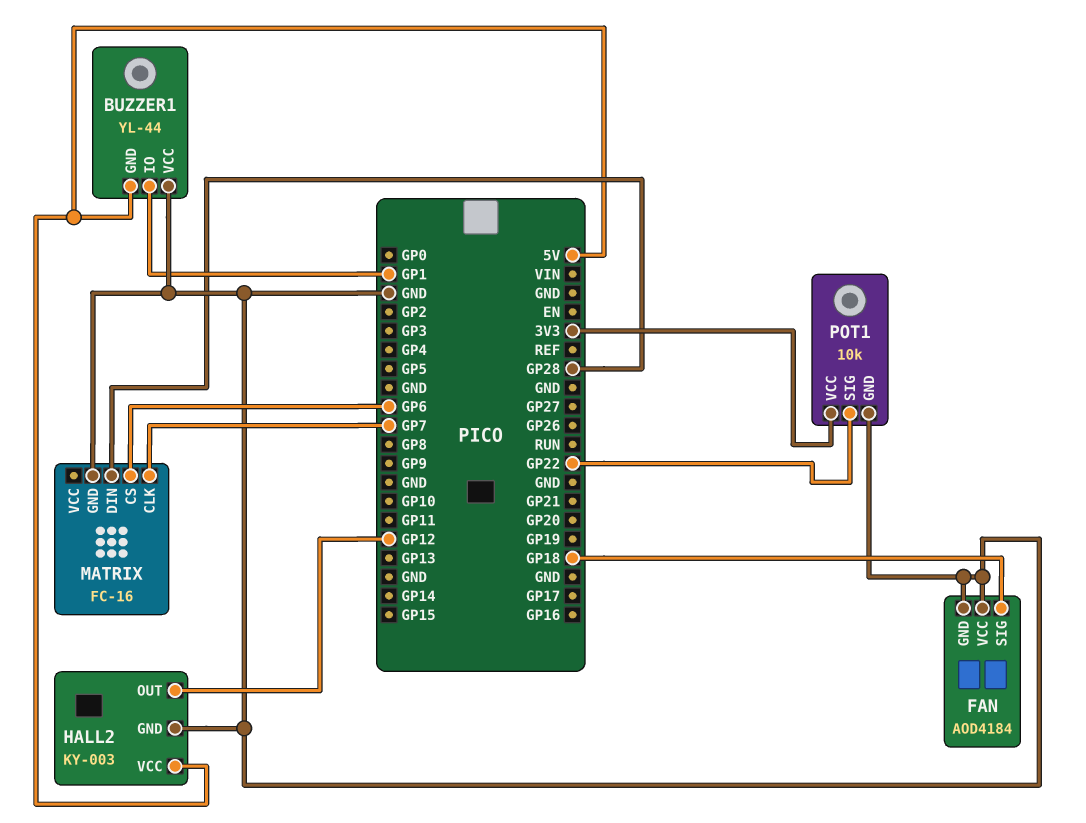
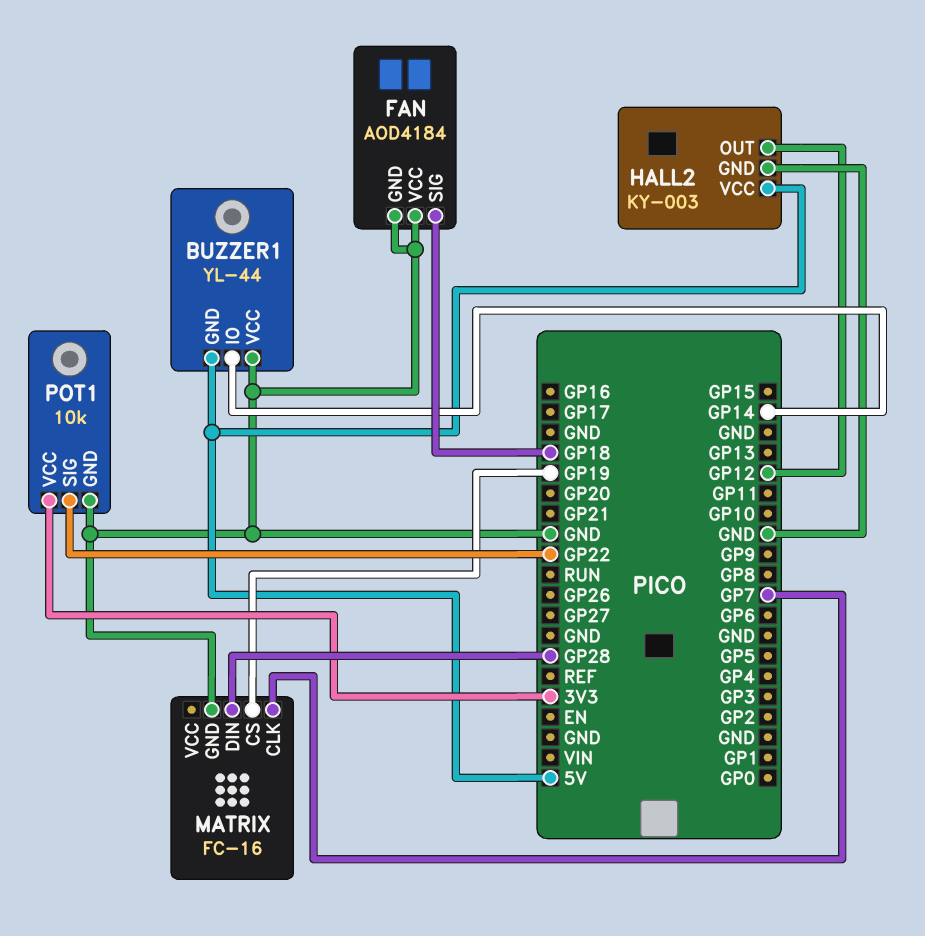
BUZZER1 pin IO: GP1 -> GP14
MATRIX pin CS: GP6 -> GP19

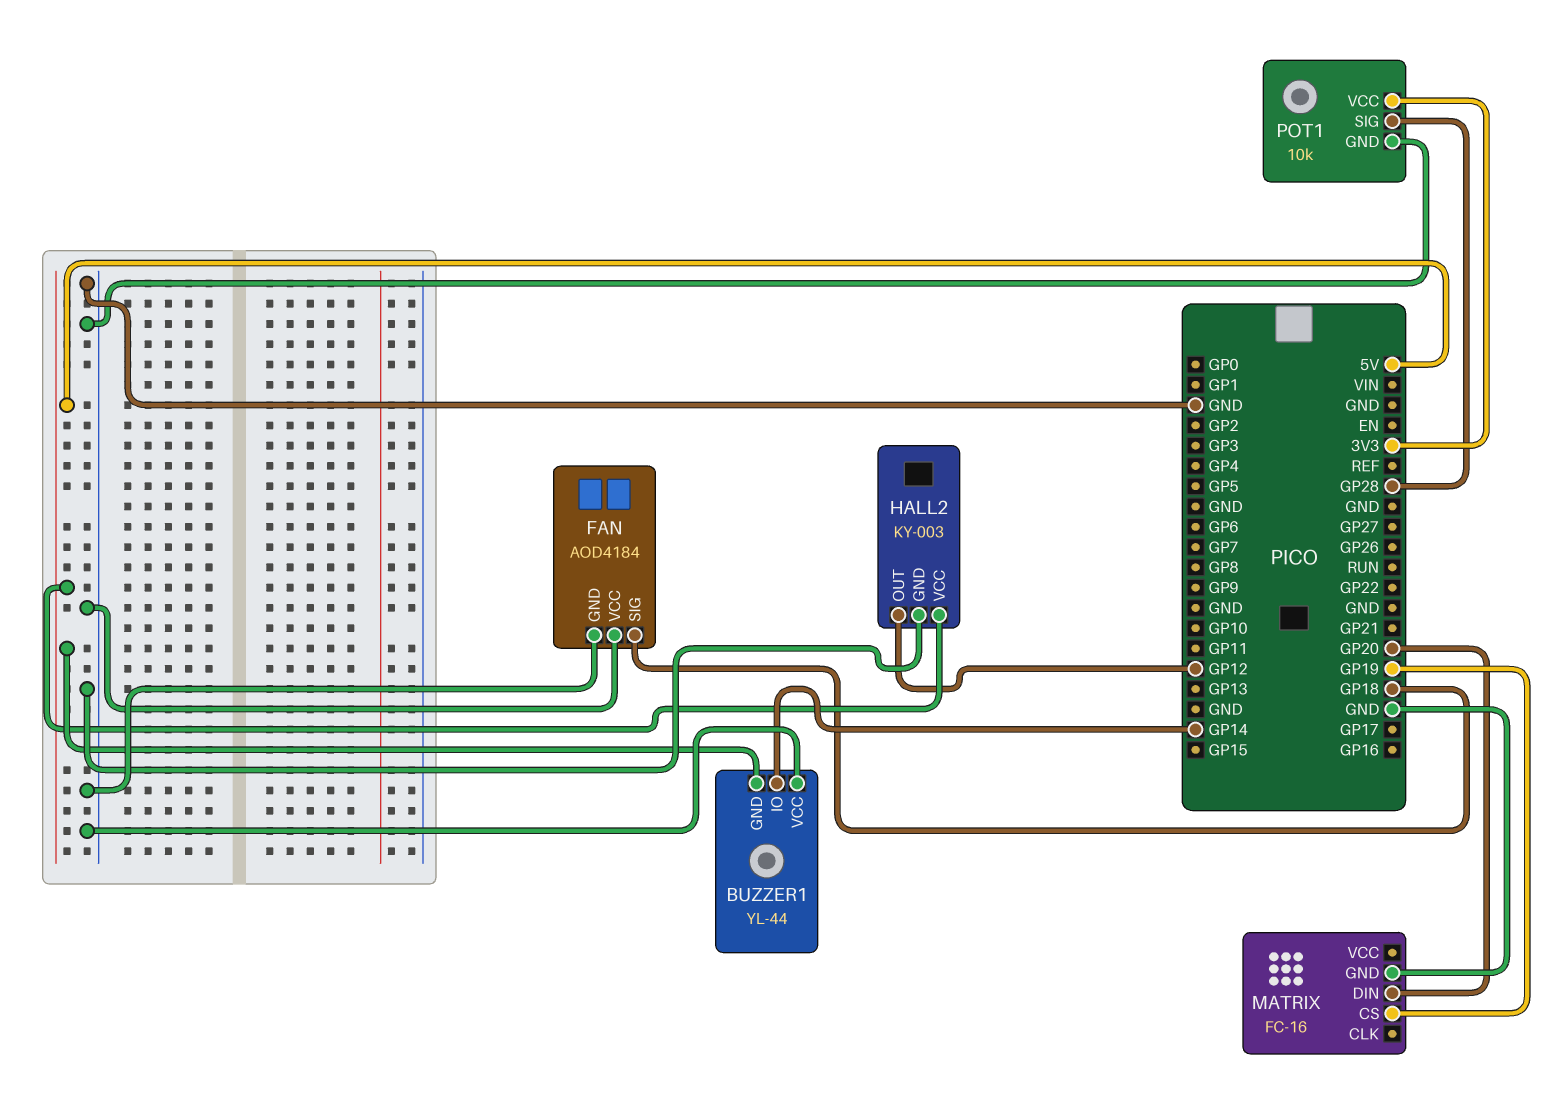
MATRIX pin CLK: GP7 -> none
MATRIX pin DIN: GP28 -> GP20
POT1 pin SIG: GP22 -> GP28

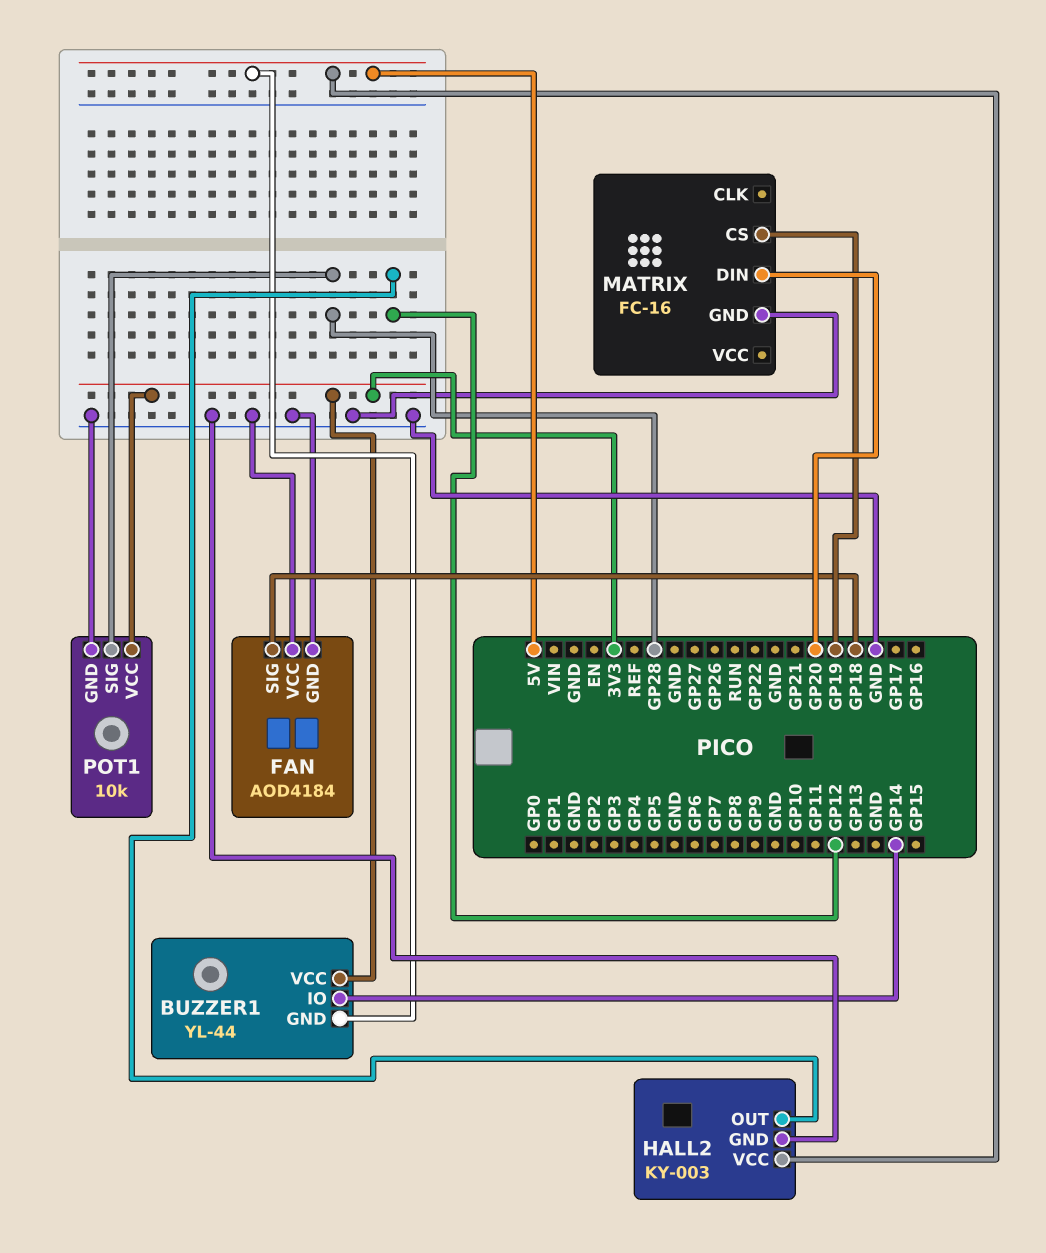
BUZZER1 pin VCC: GND -> 3V3

